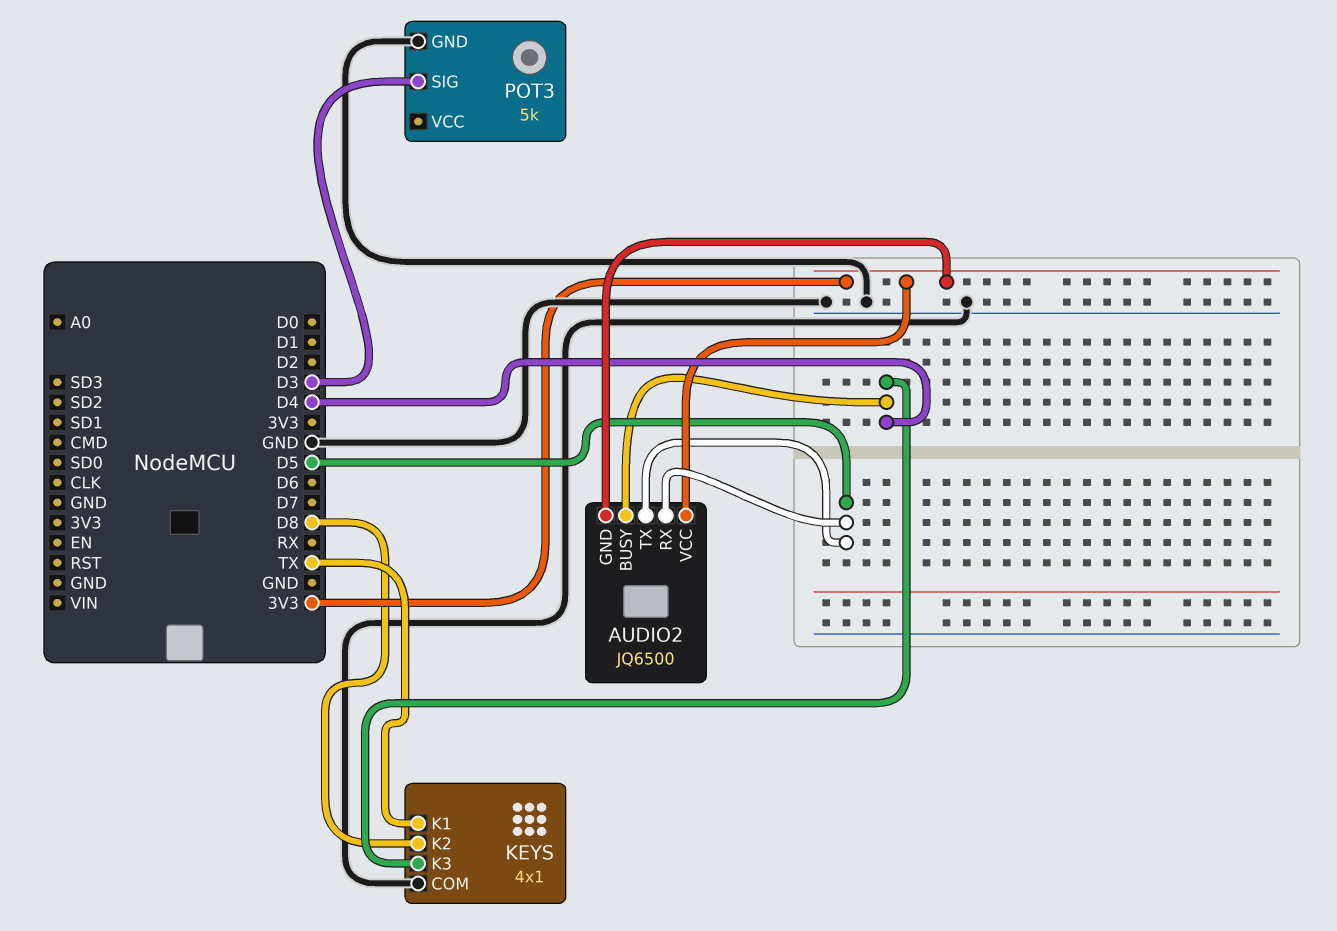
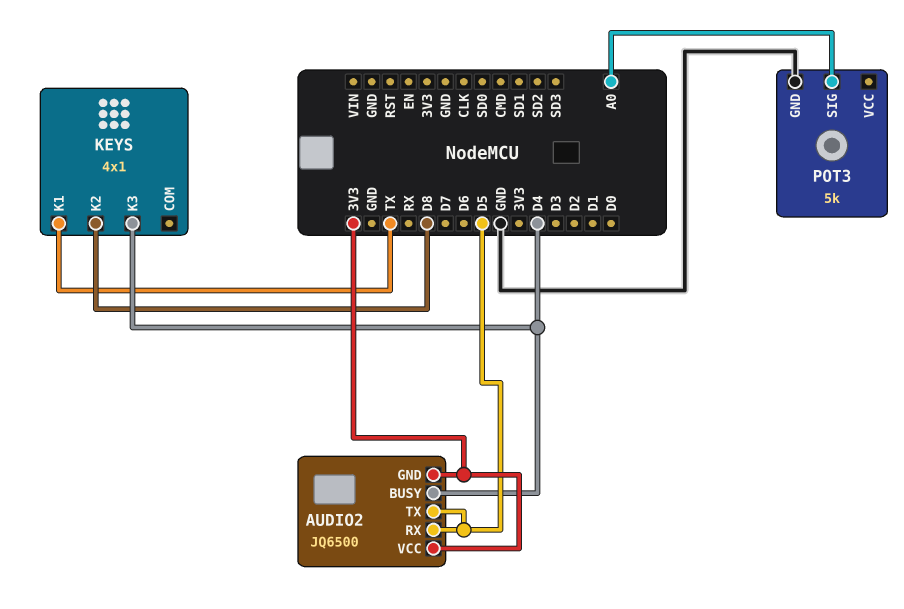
KEYS pin COM: GND -> none
POT3 pin SIG: D3 -> A0

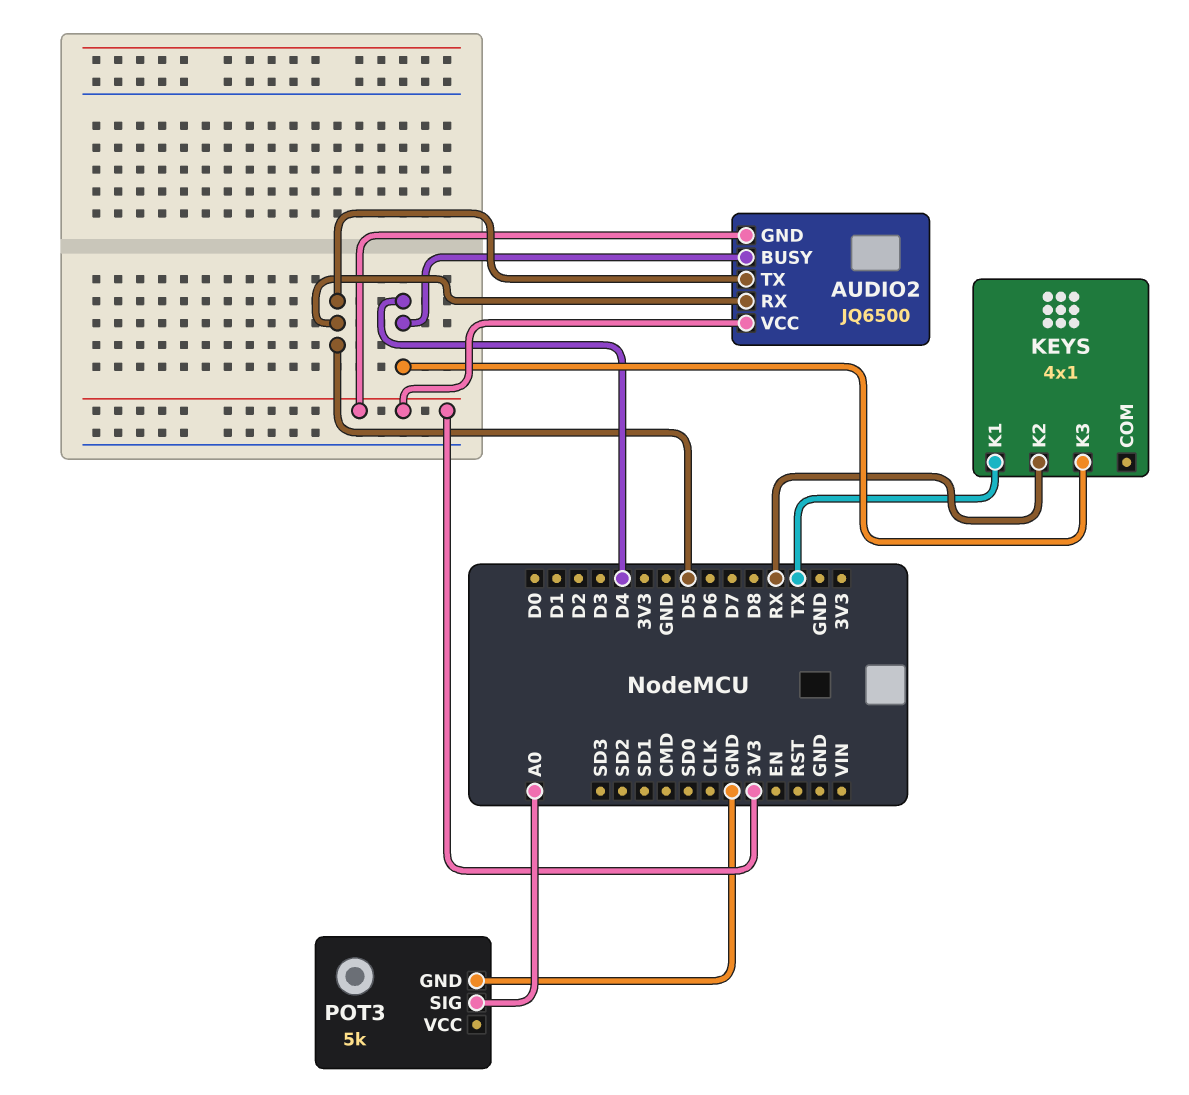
KEYS pin K2: D8 -> RX

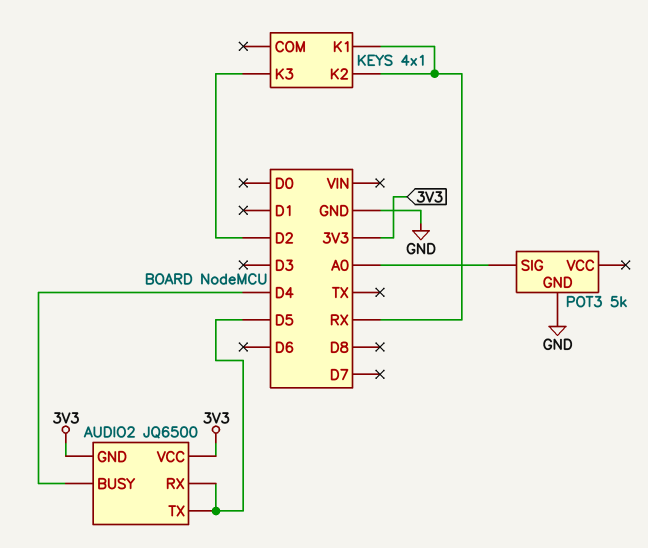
KEYS pin K1: TX -> RX
KEYS pin K3: D4 -> D2

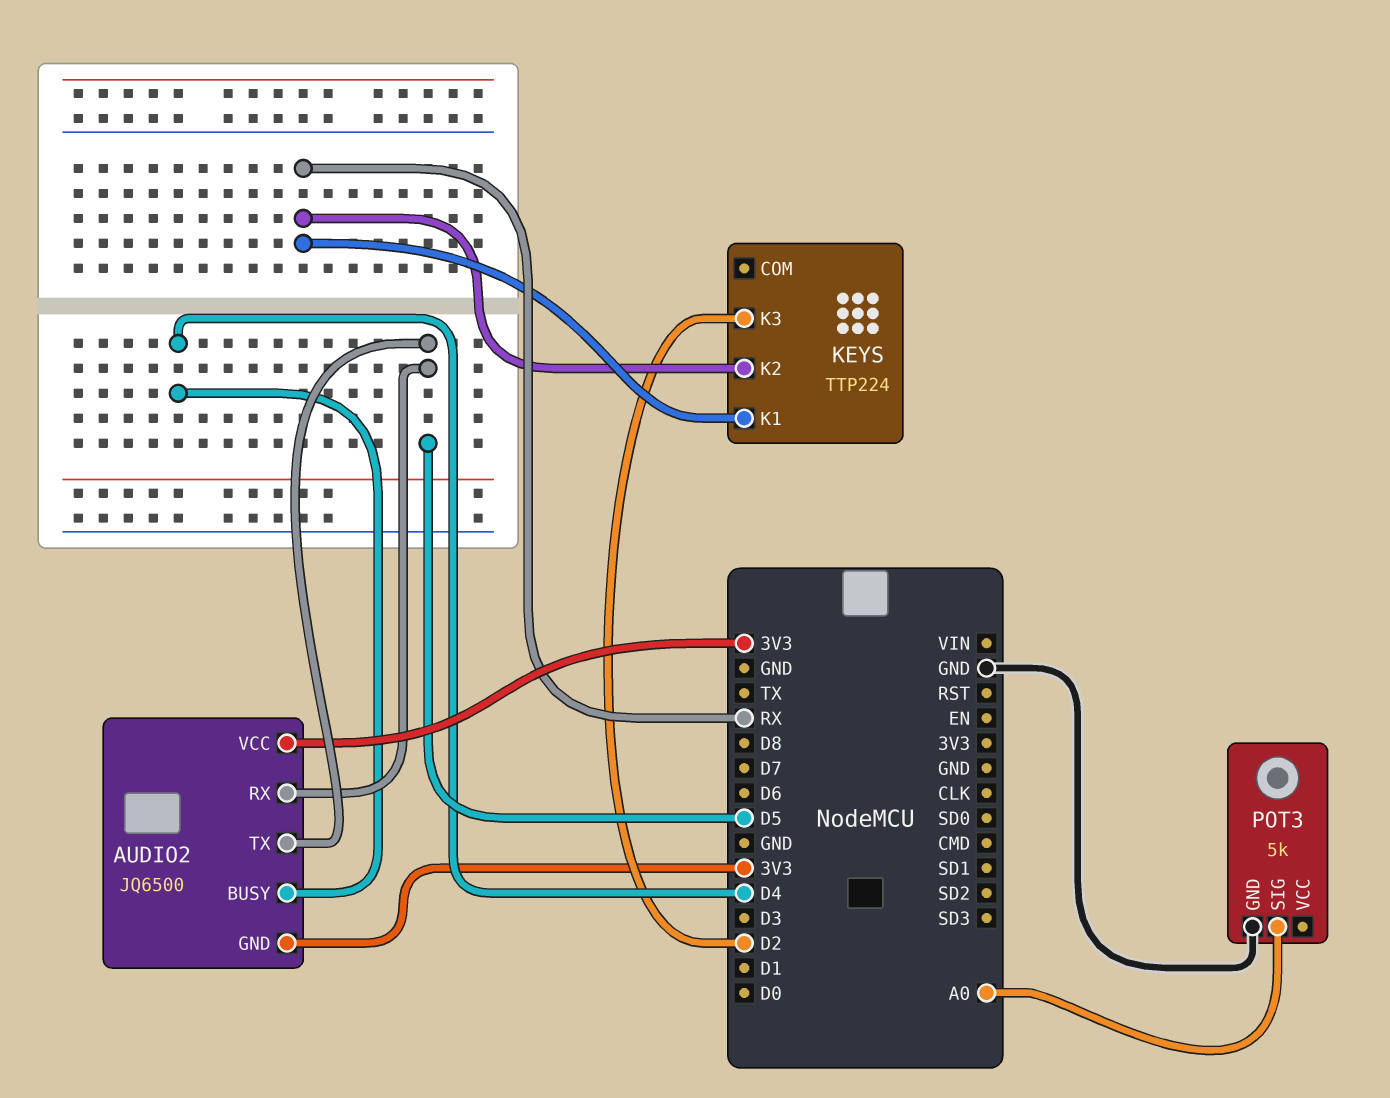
KEYS: 4x1 -> TTP224

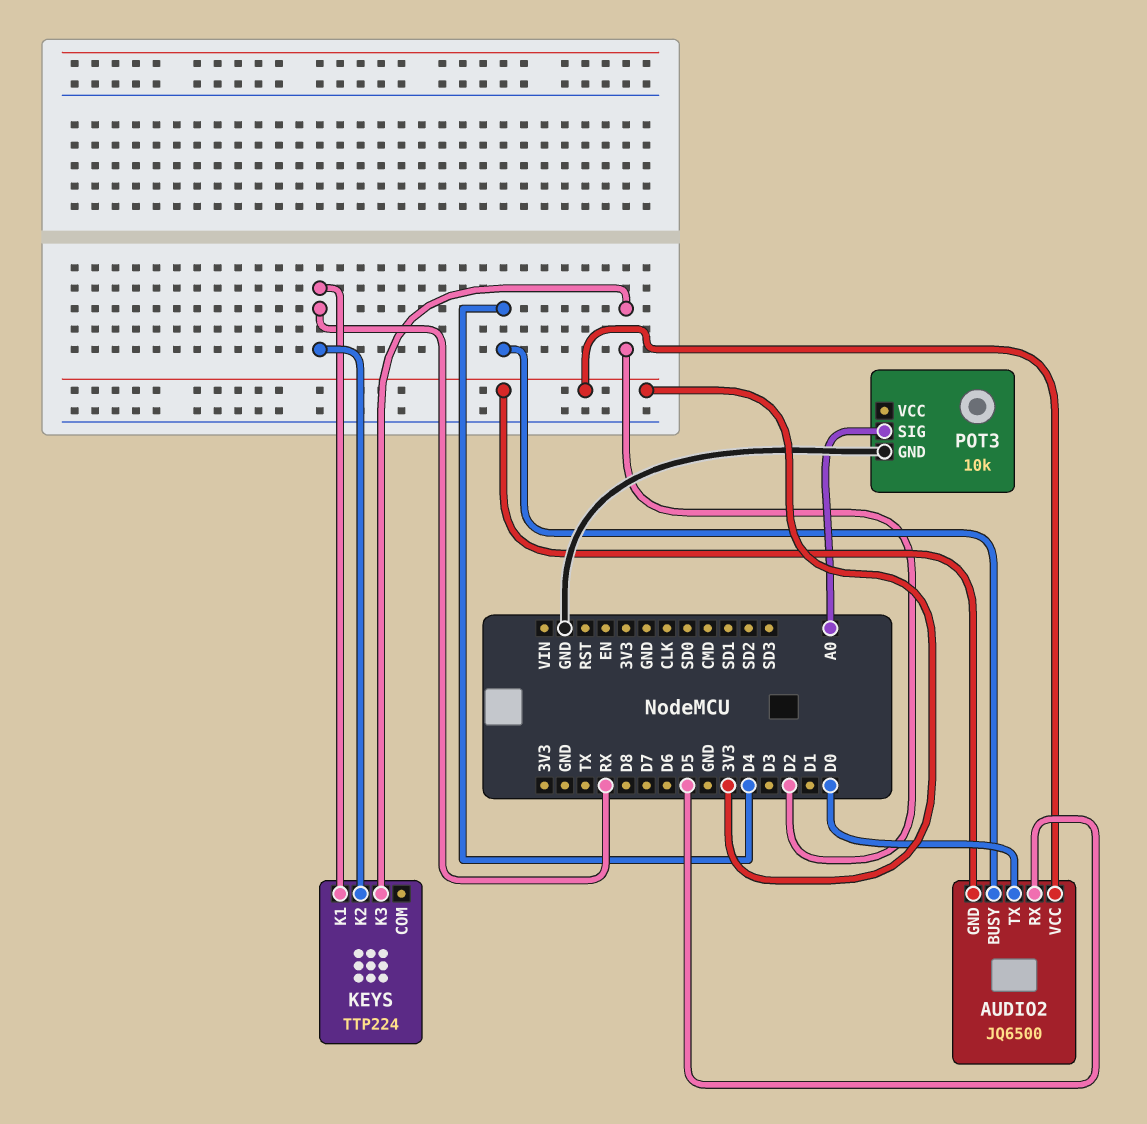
AUDIO2 pin TX: D5 -> D0
POT3: 5k -> 10k

